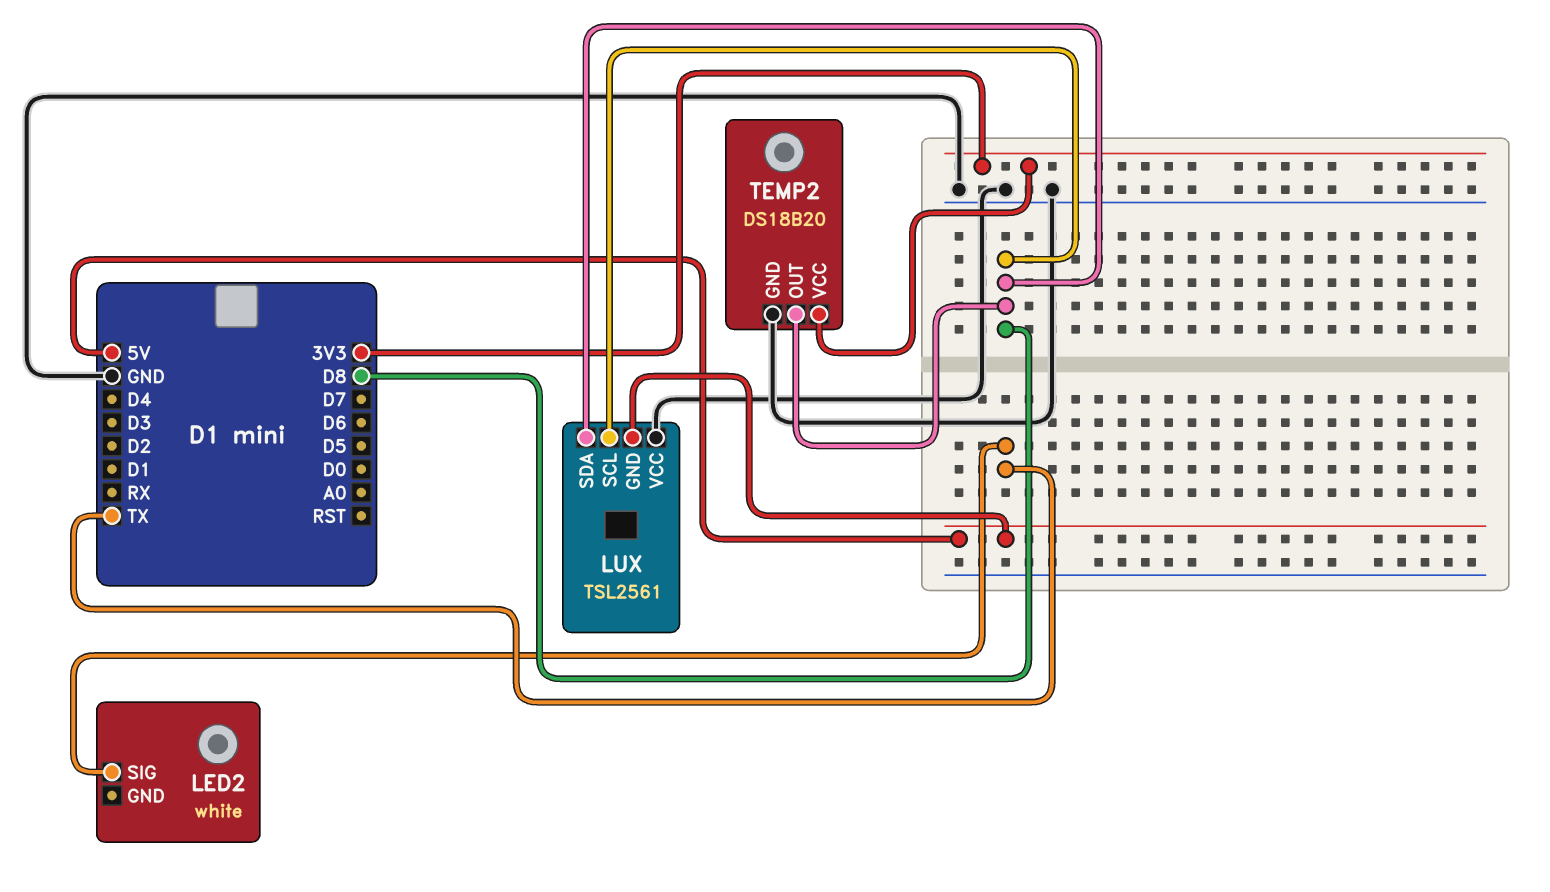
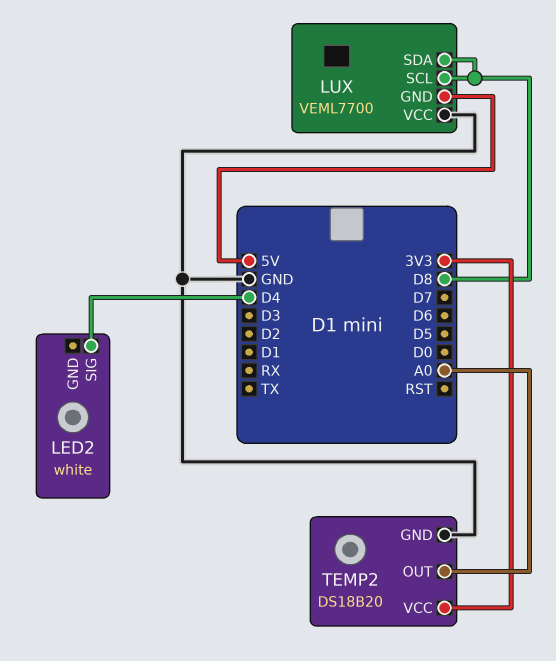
LED2 pin SIG: TX -> D4
LUX: TSL2561 -> VEML7700
TEMP2 pin OUT: D8 -> A0

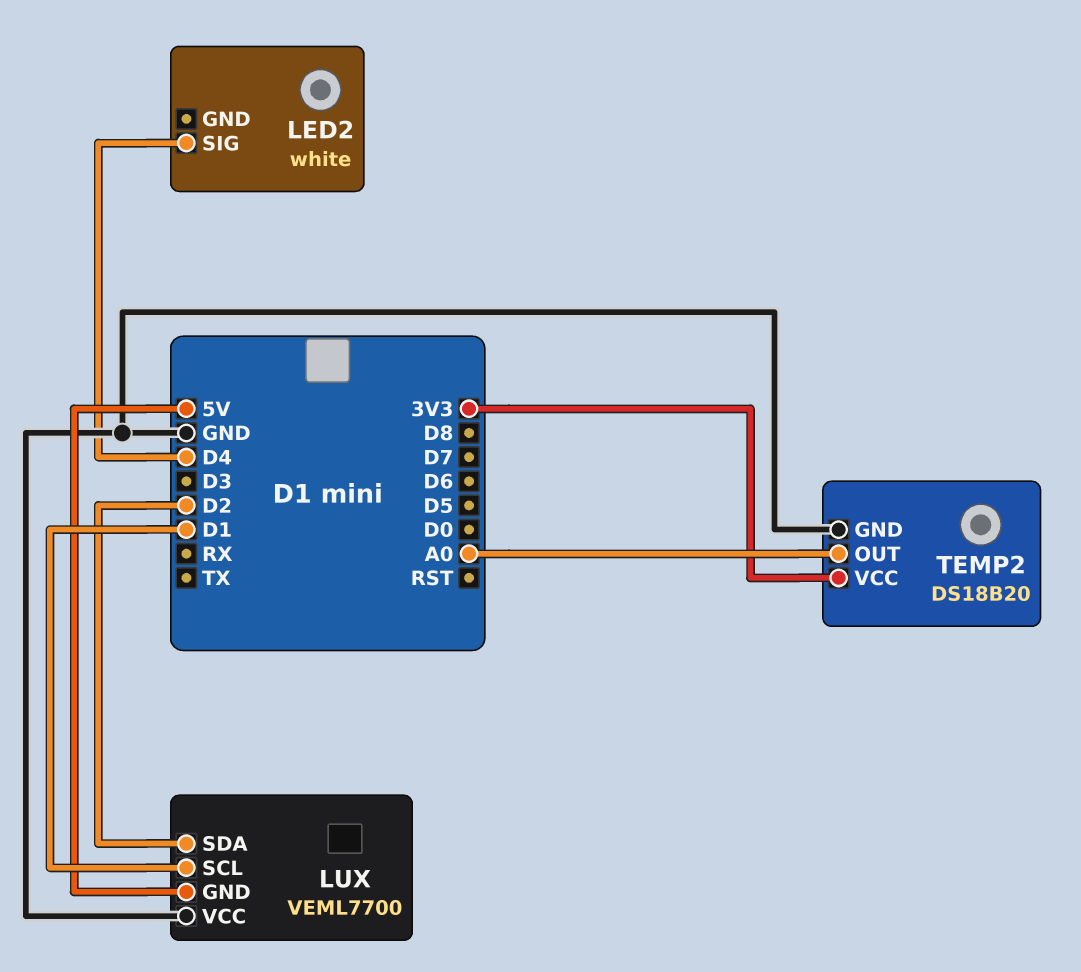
LUX pin SCL: D8 -> D1
LUX pin SDA: D8 -> D2

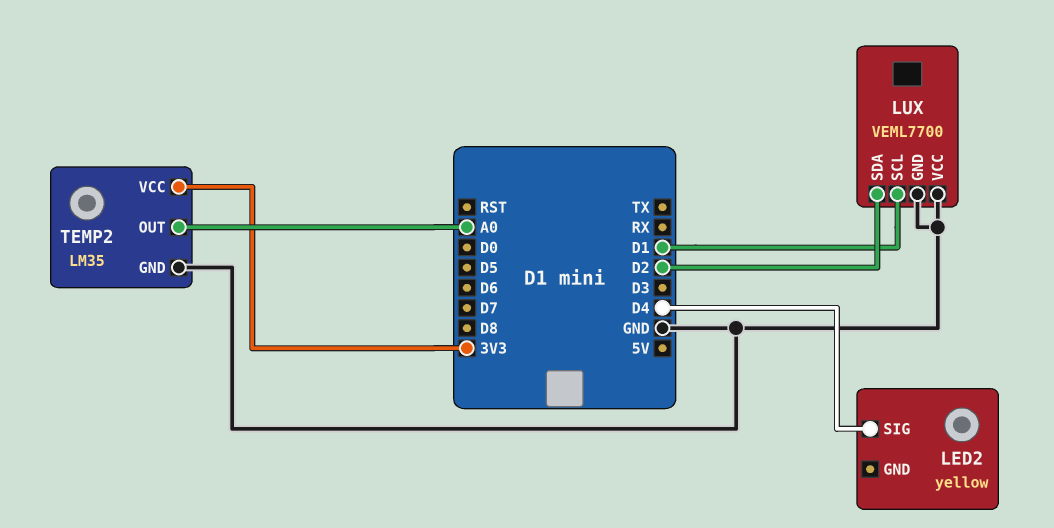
LED2: white -> yellow
LUX pin GND: 5V -> GND
TEMP2: DS18B20 -> LM35

